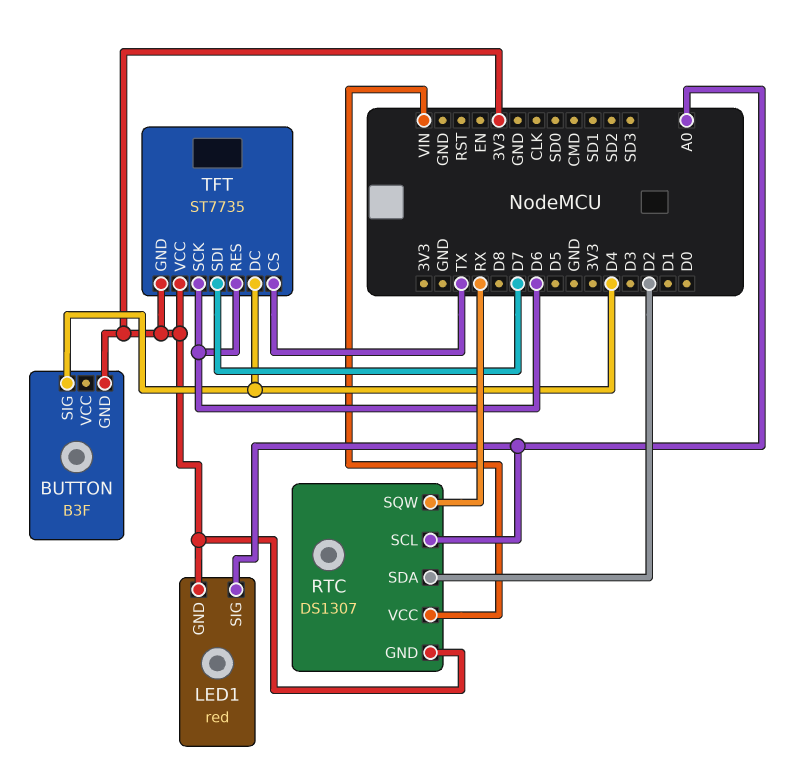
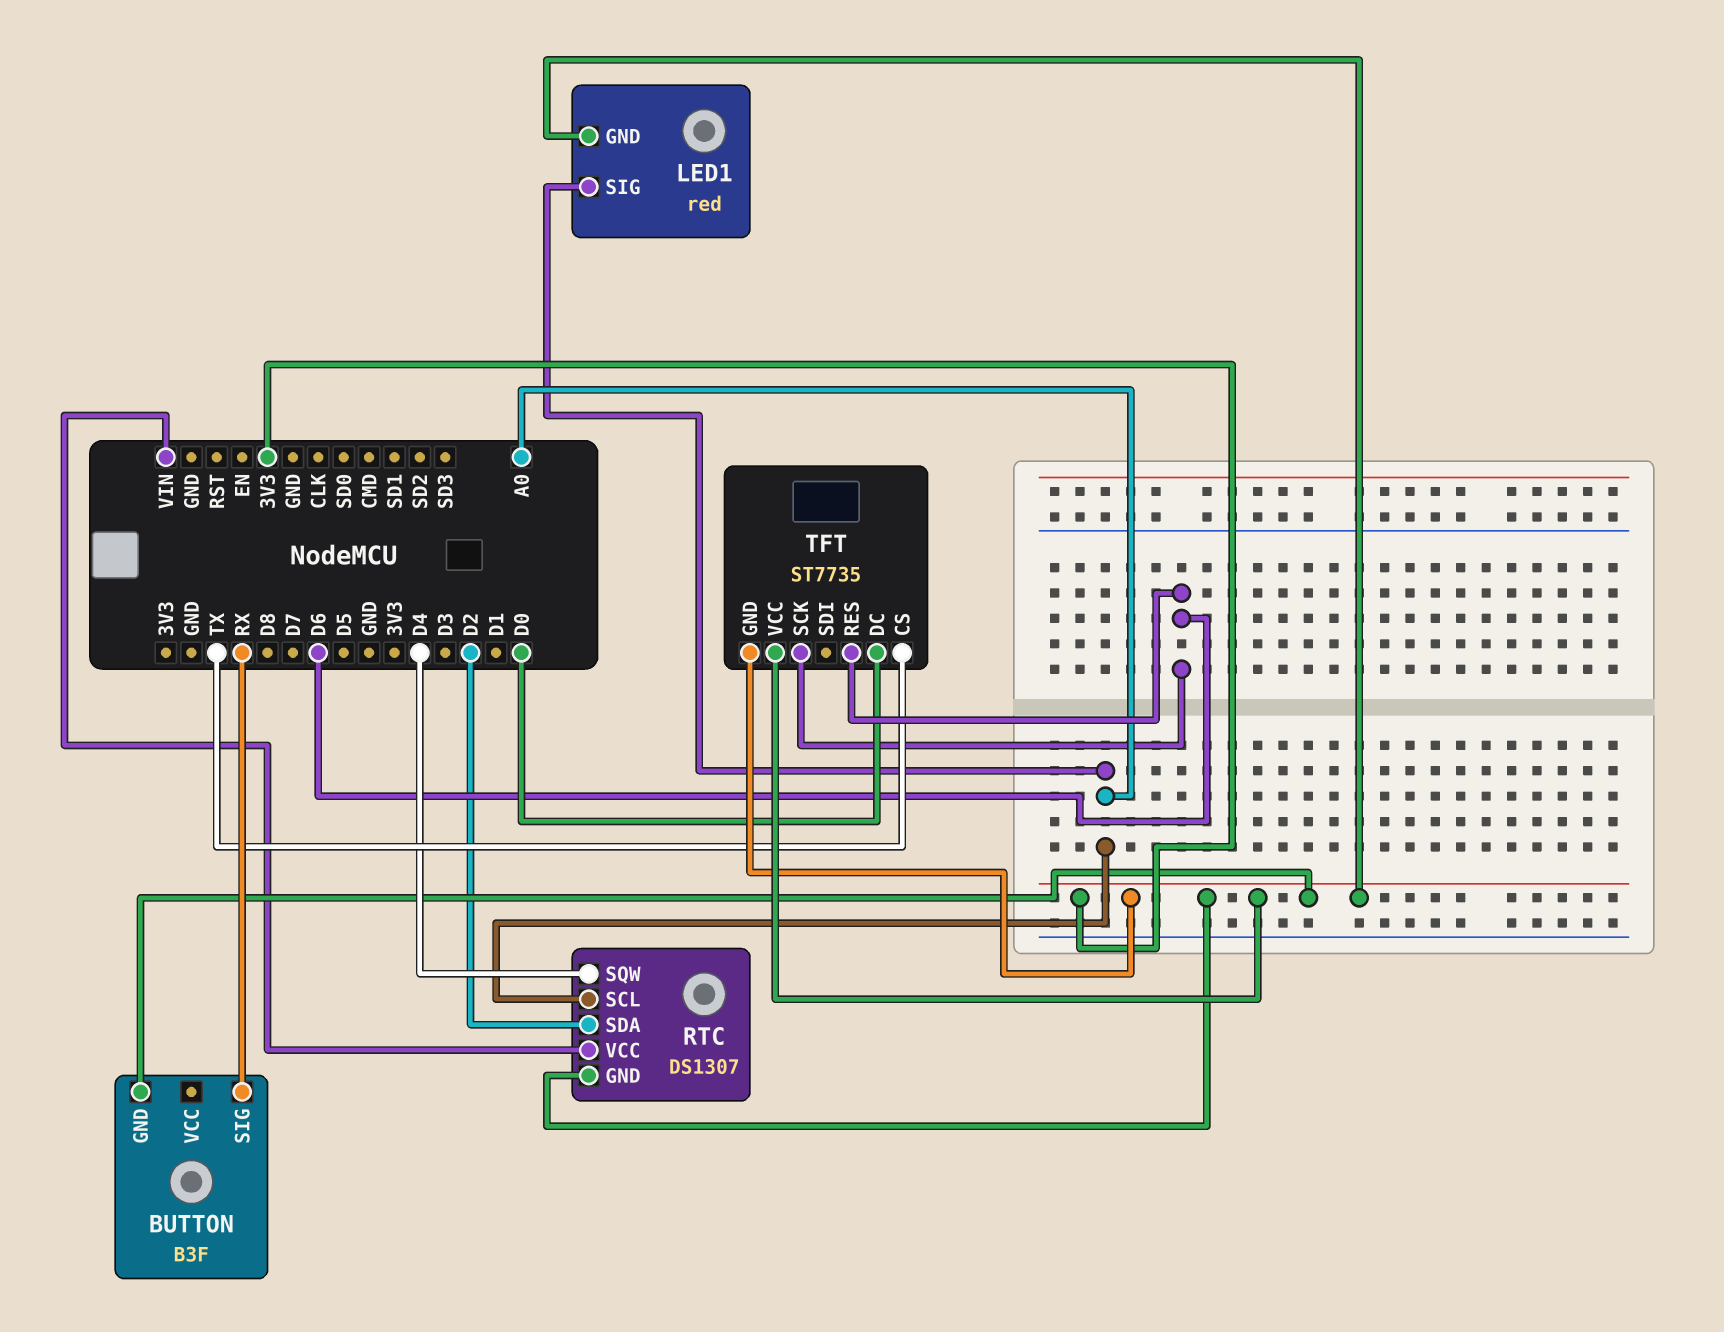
BUTTON pin SIG: D4 -> RX
RTC pin SQW: RX -> D4
TFT pin DC: D4 -> D0
TFT pin SDI: D7 -> none

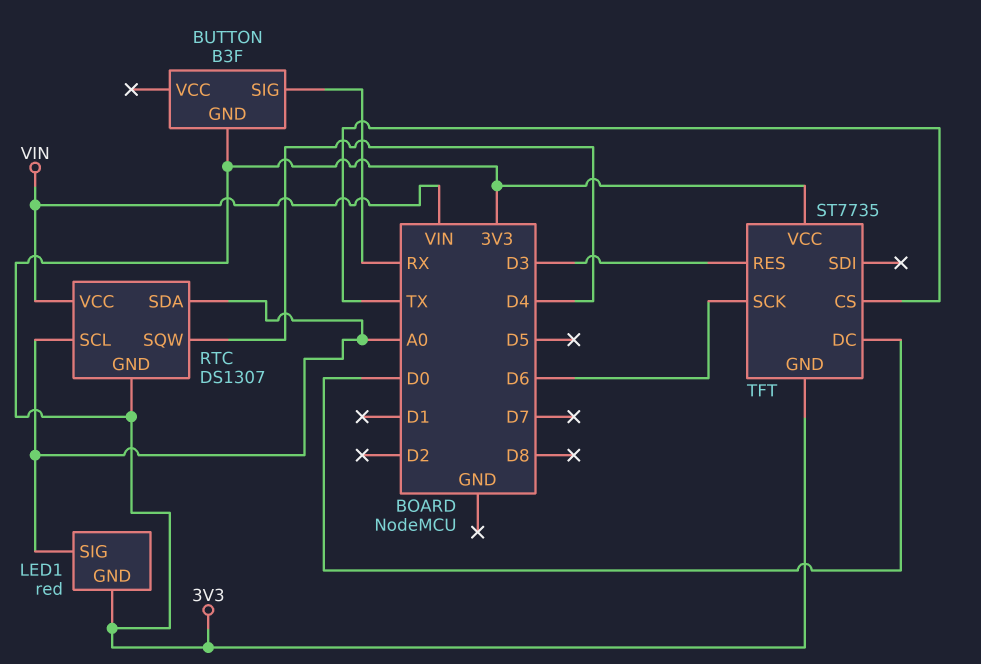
RTC pin SDA: D2 -> A0
TFT pin RES: D6 -> D3

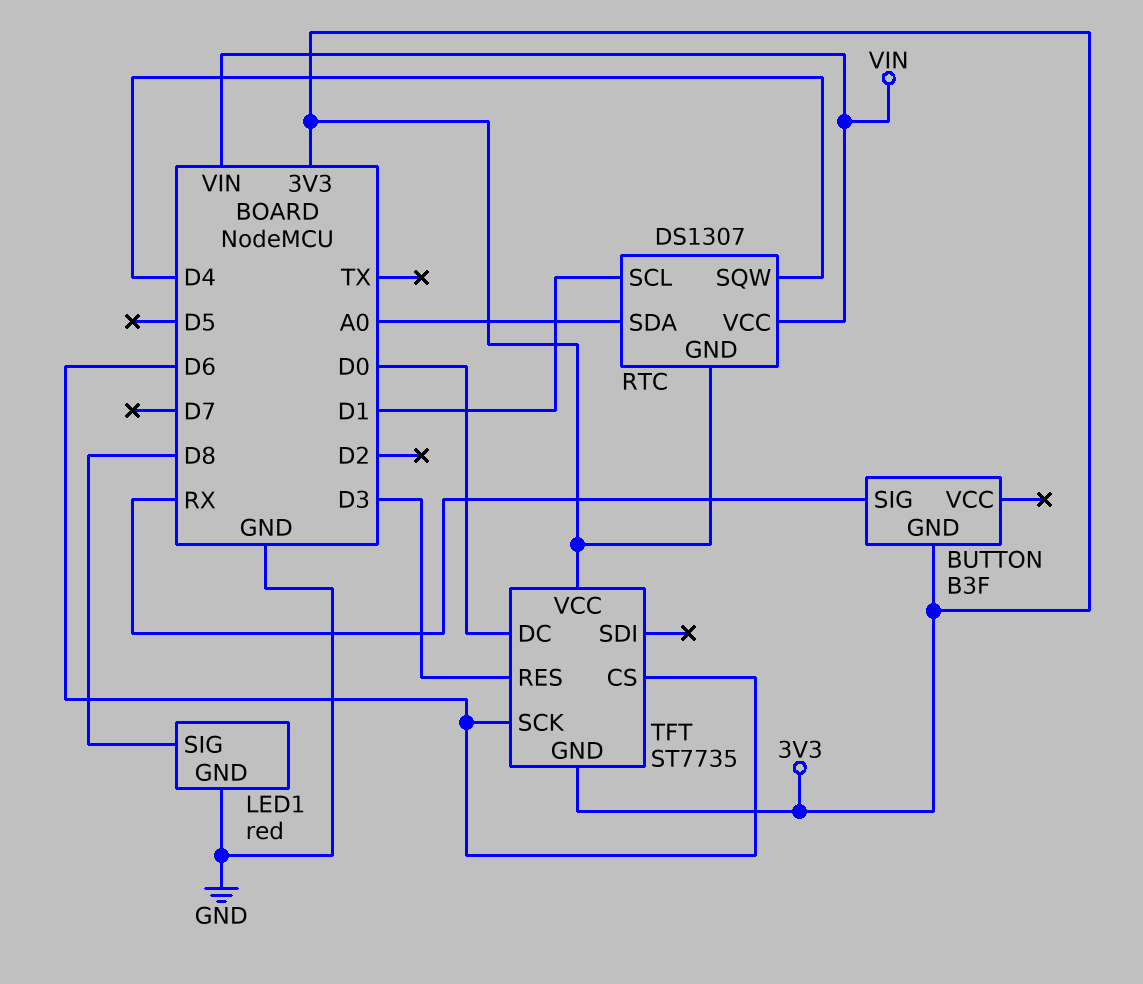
LED1 pin GND: 3V3 -> GND
LED1 pin SIG: A0 -> D8
RTC pin SCL: A0 -> D1
TFT pin CS: TX -> D6

